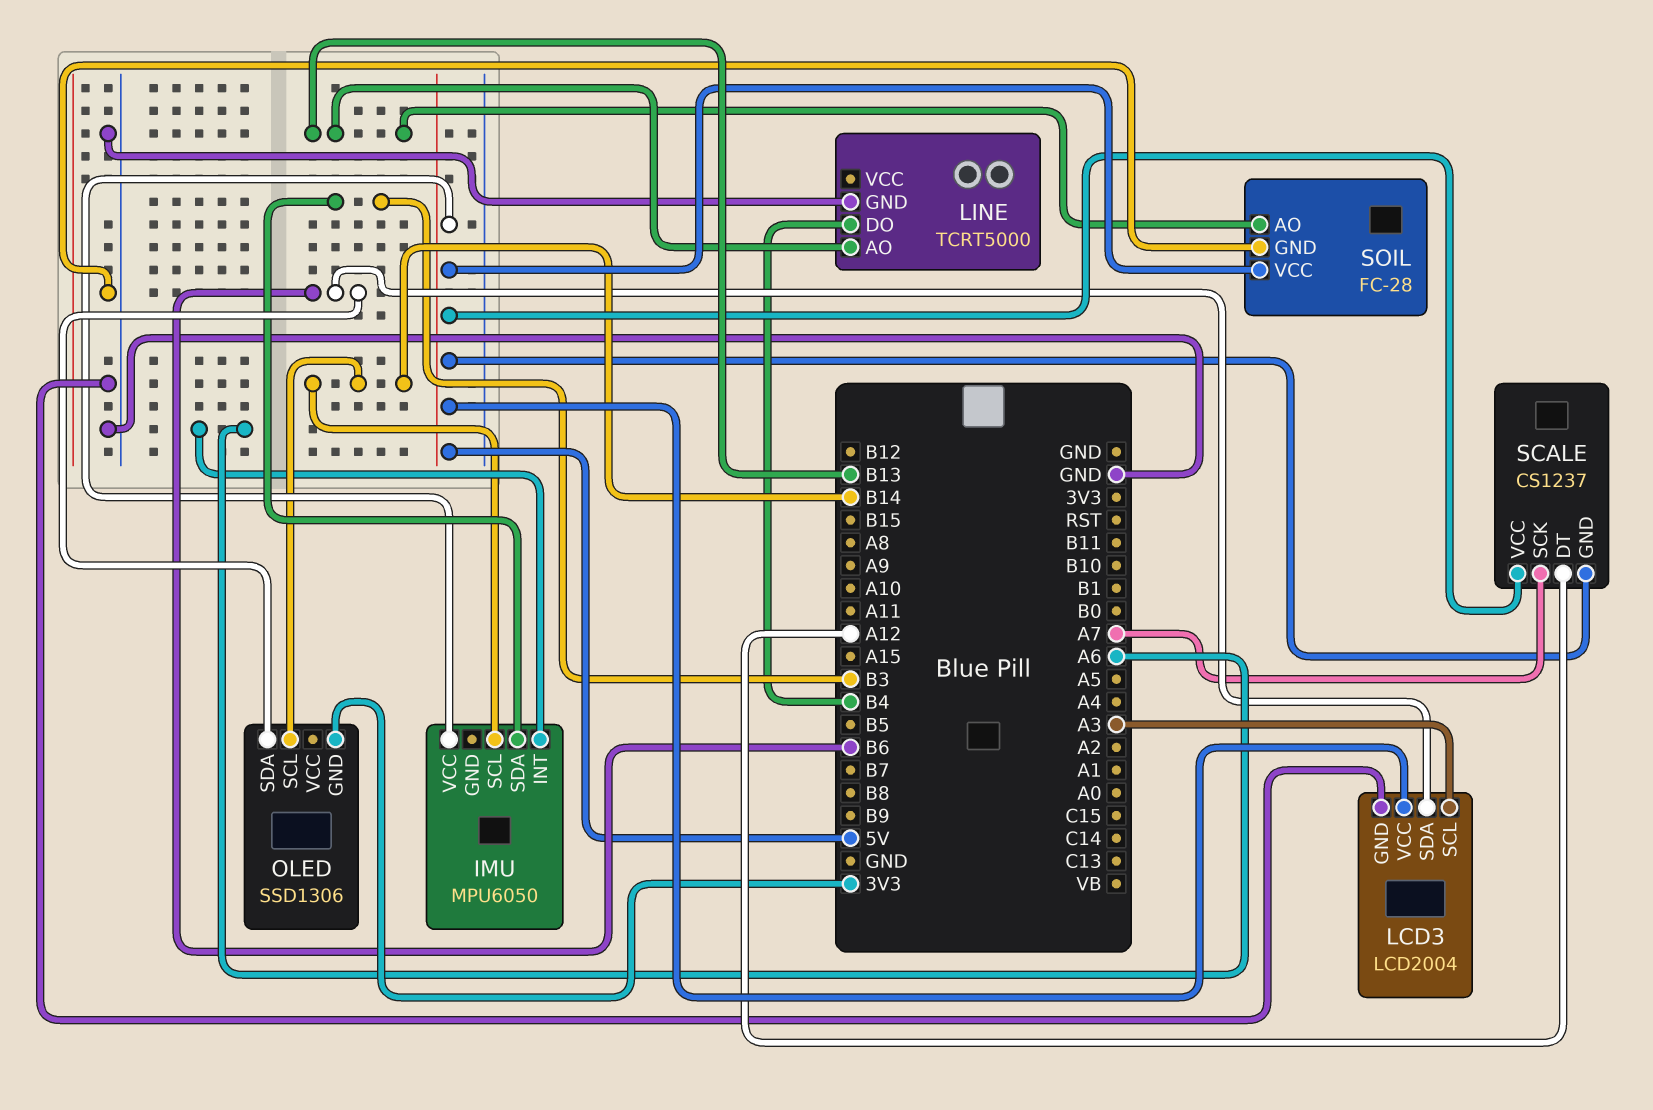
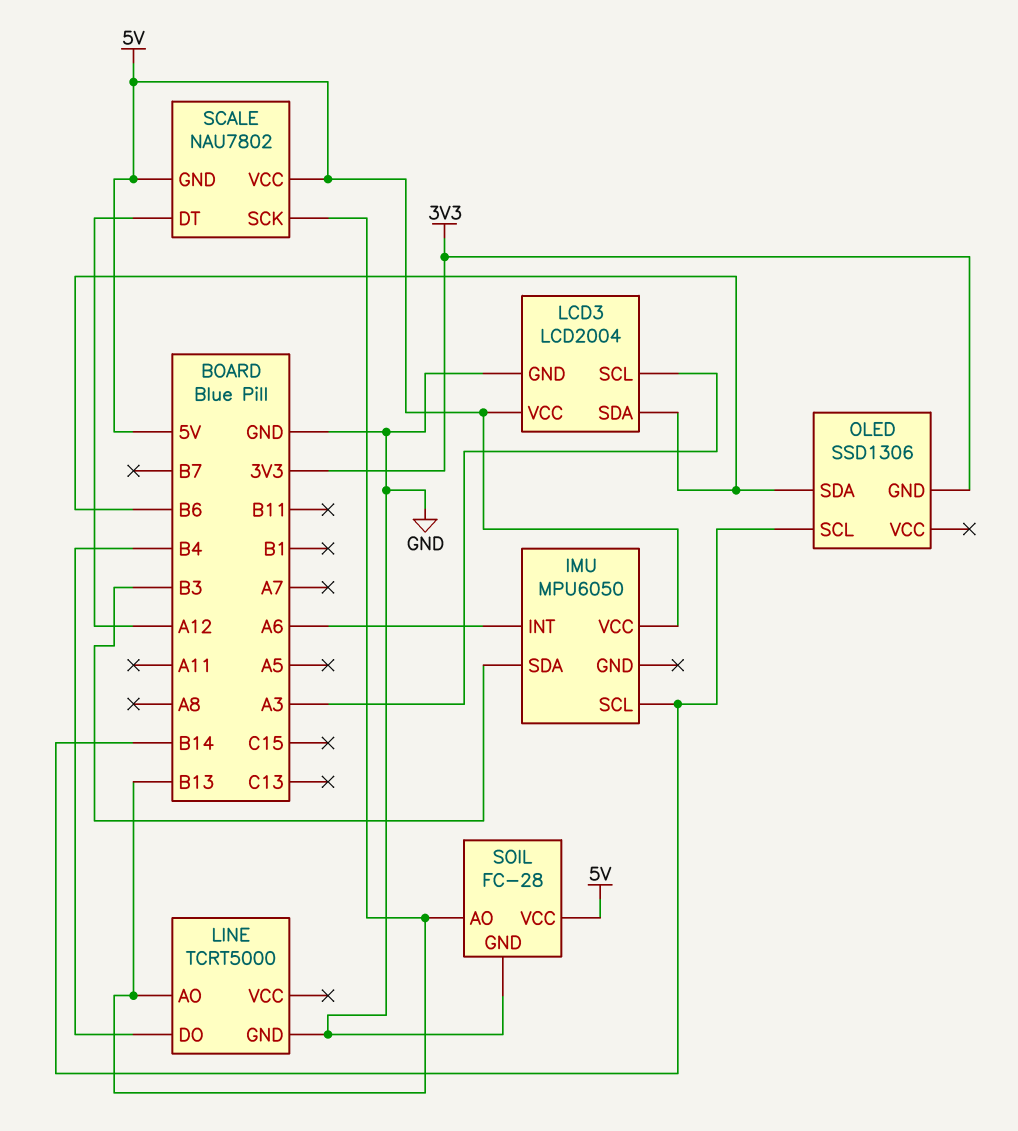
SCALE: CS1237 -> NAU7802
SCALE pin SCK: A7 -> B13

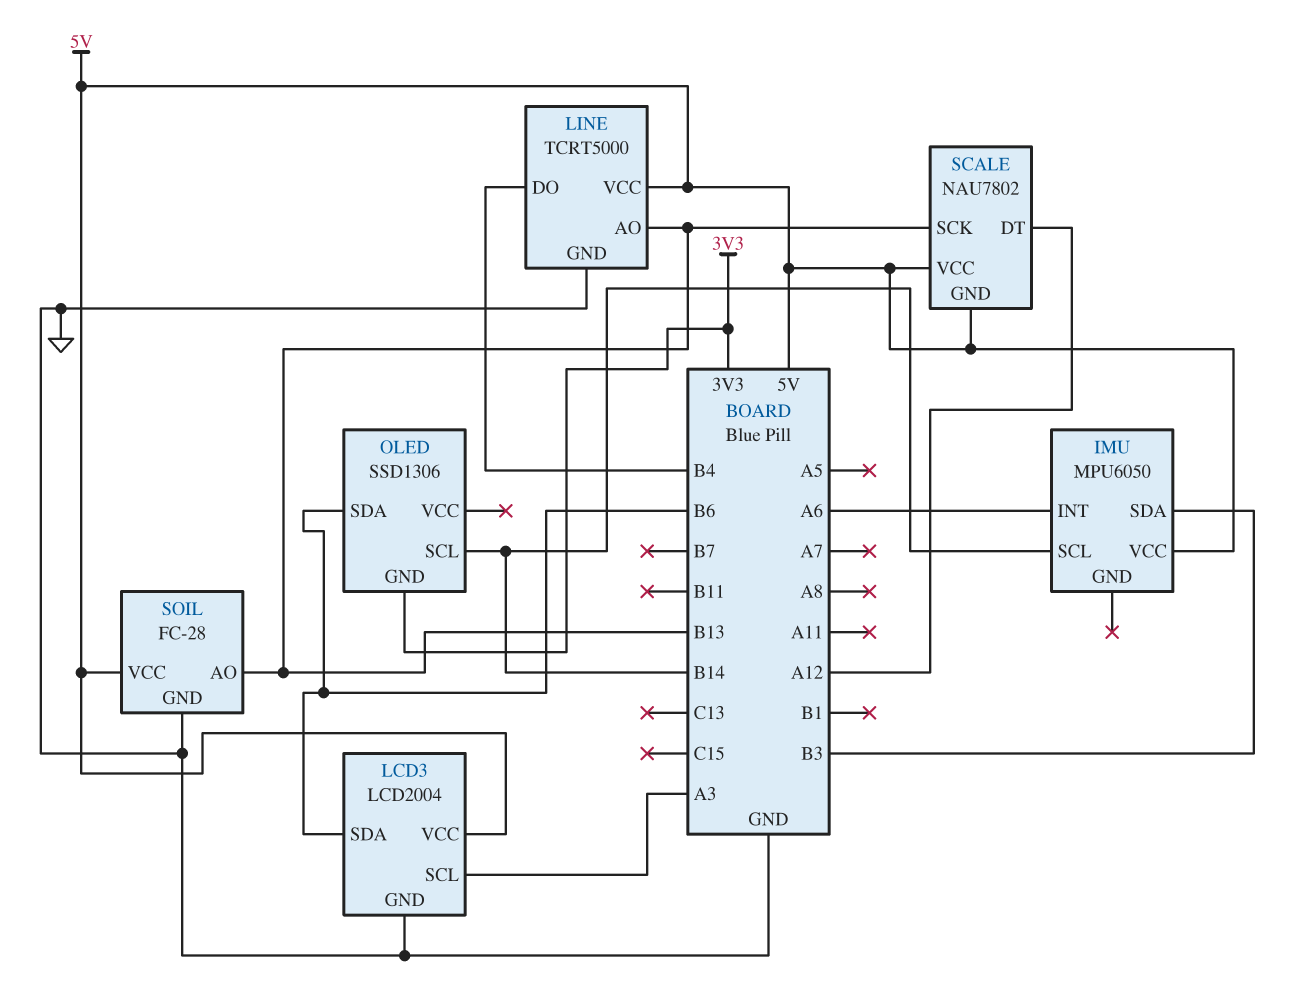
LINE pin VCC: none -> 5V

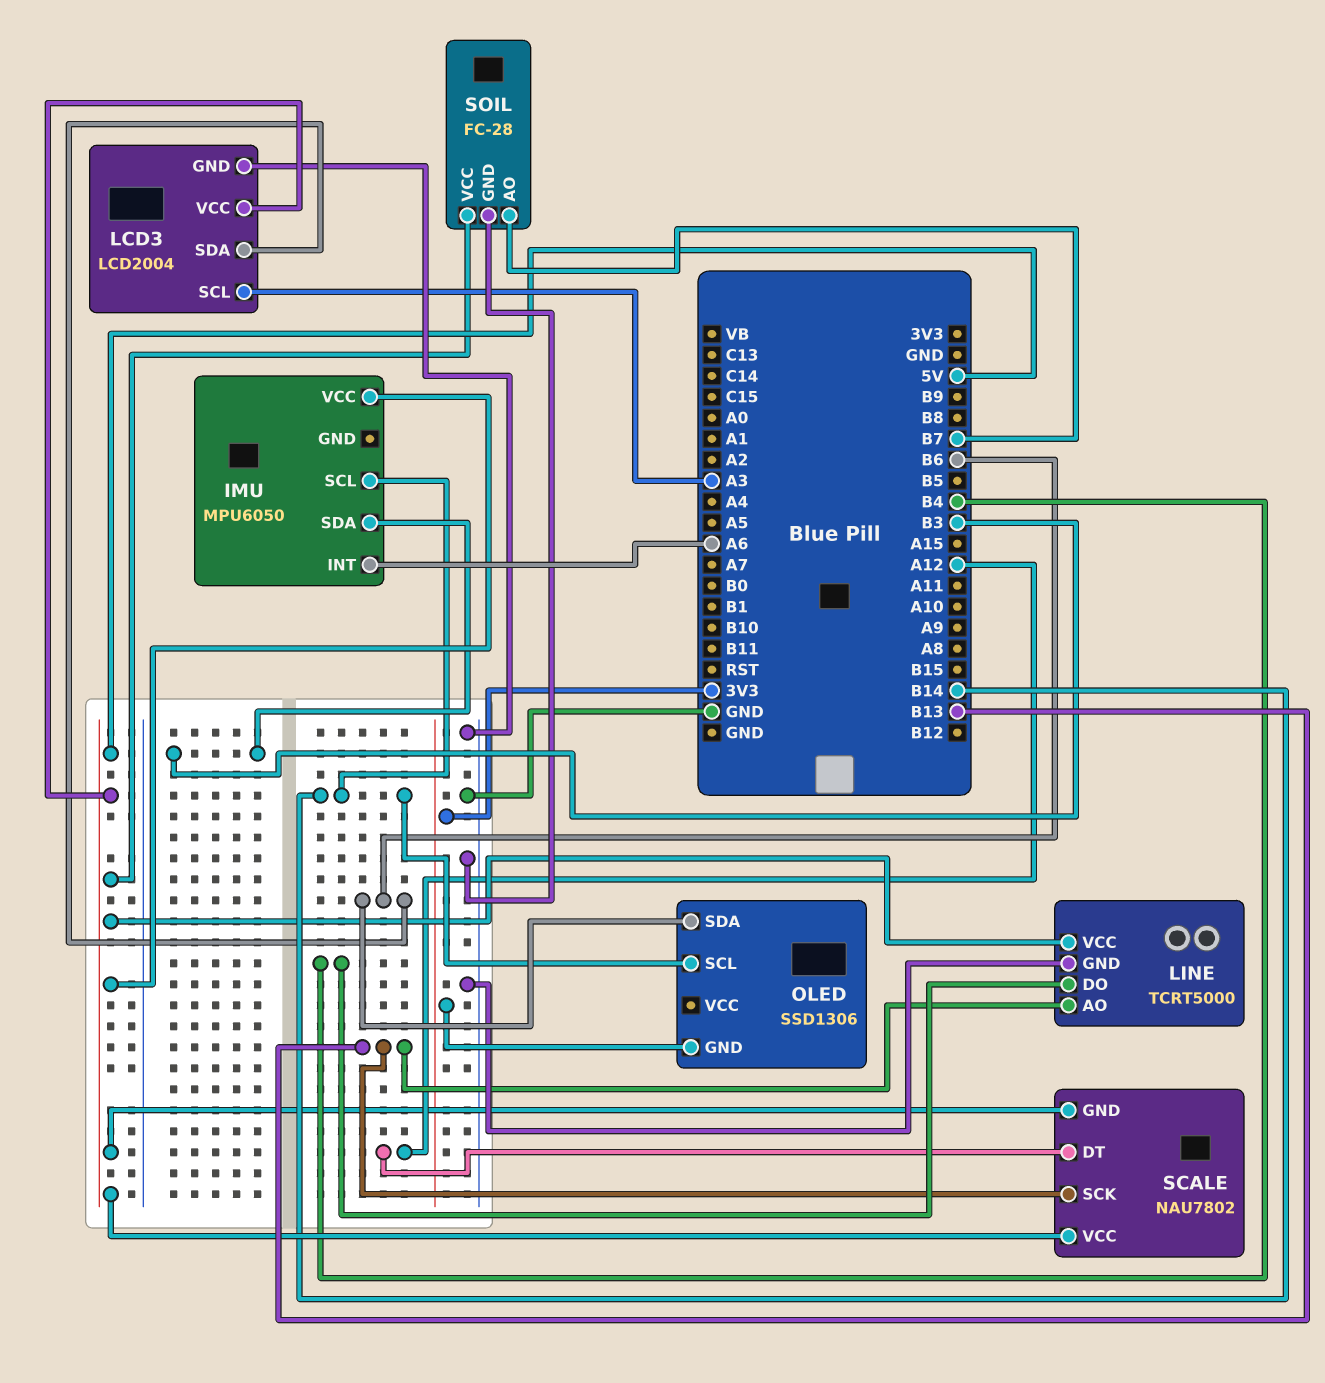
SOIL pin AO: B13 -> B7

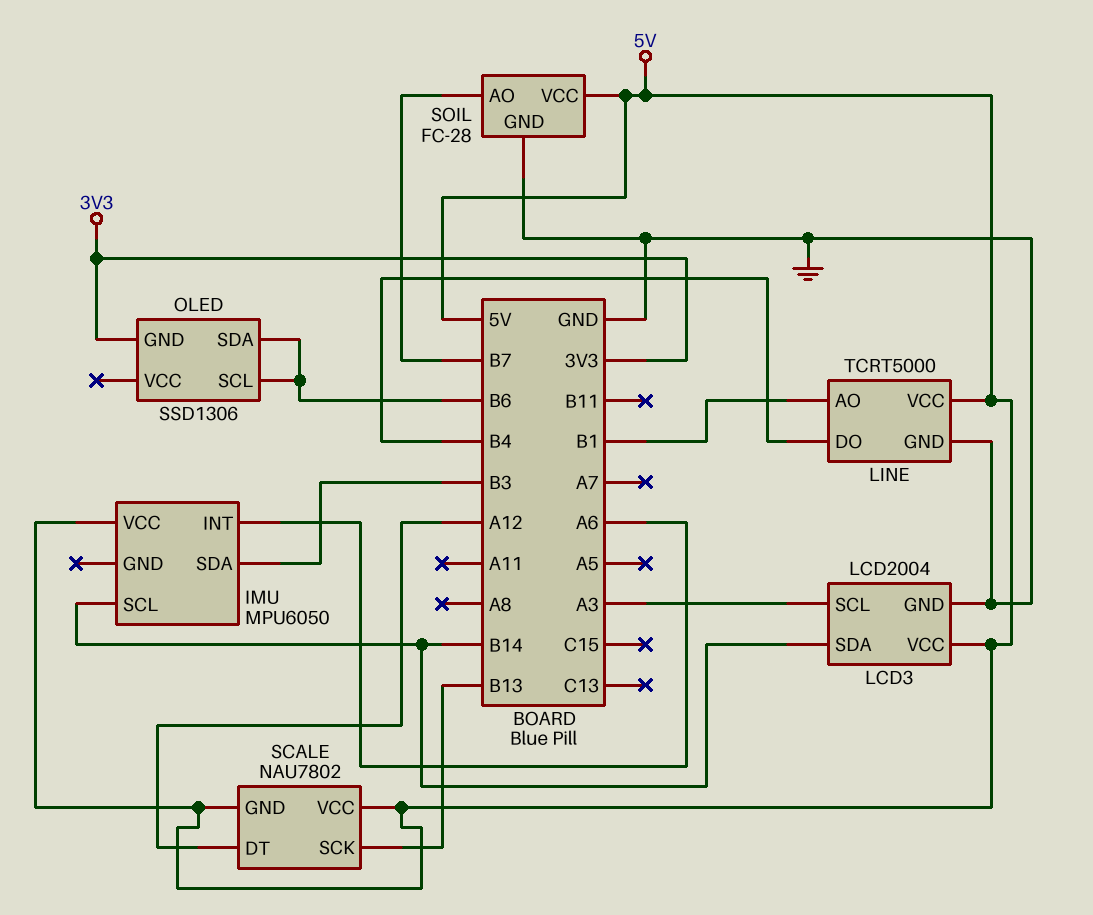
LCD3 pin SDA: B6 -> B14
LINE pin AO: B13 -> B1
OLED pin SCL: B14 -> B6

